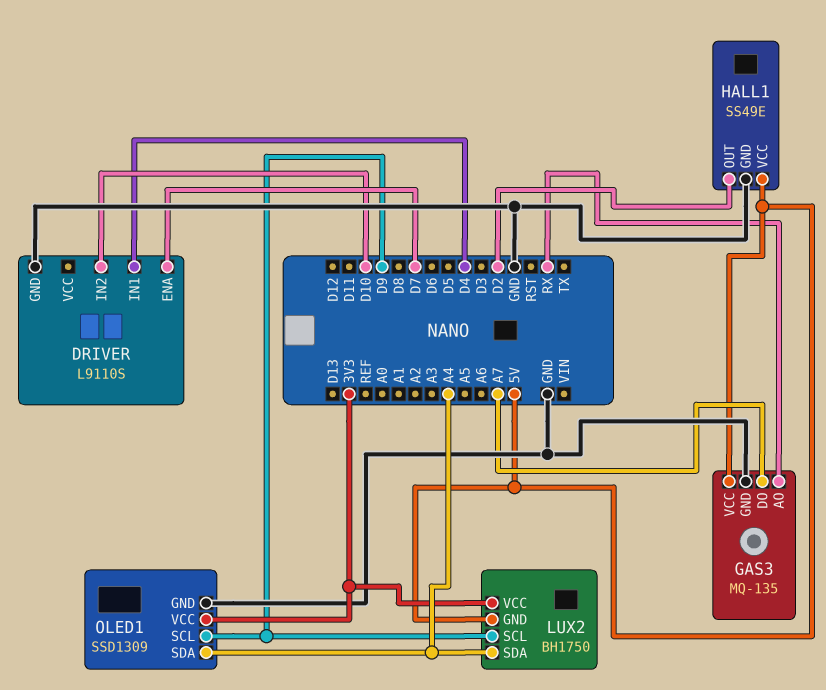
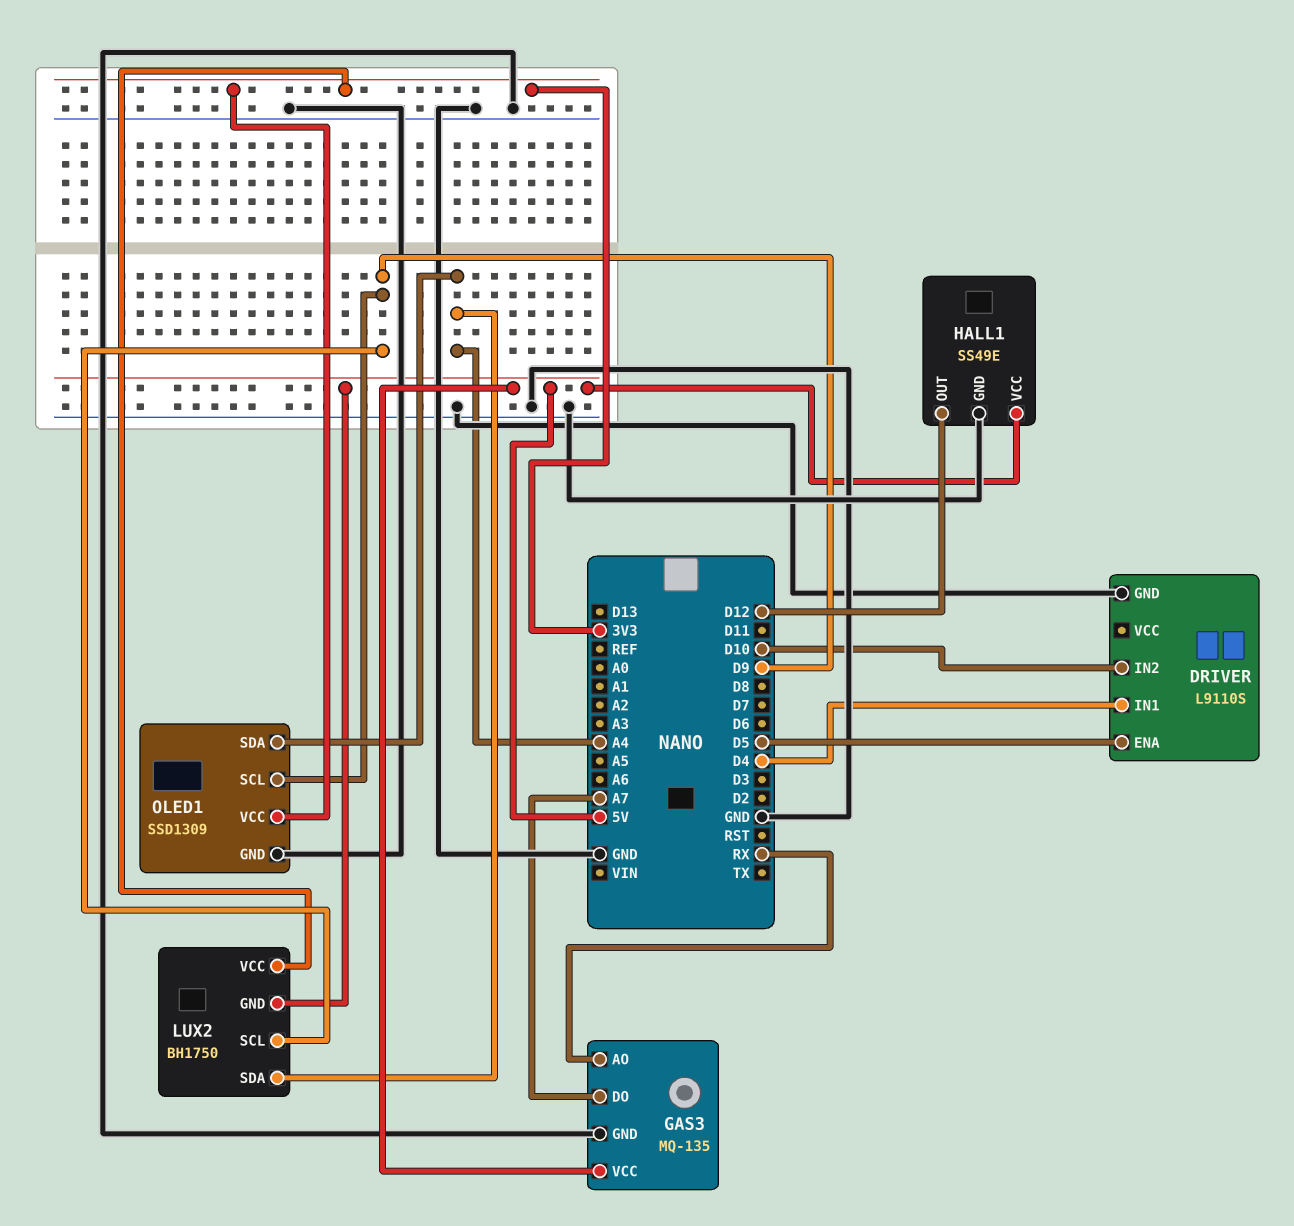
DRIVER pin ENA: D7 -> D5
HALL1 pin OUT: D2 -> D12

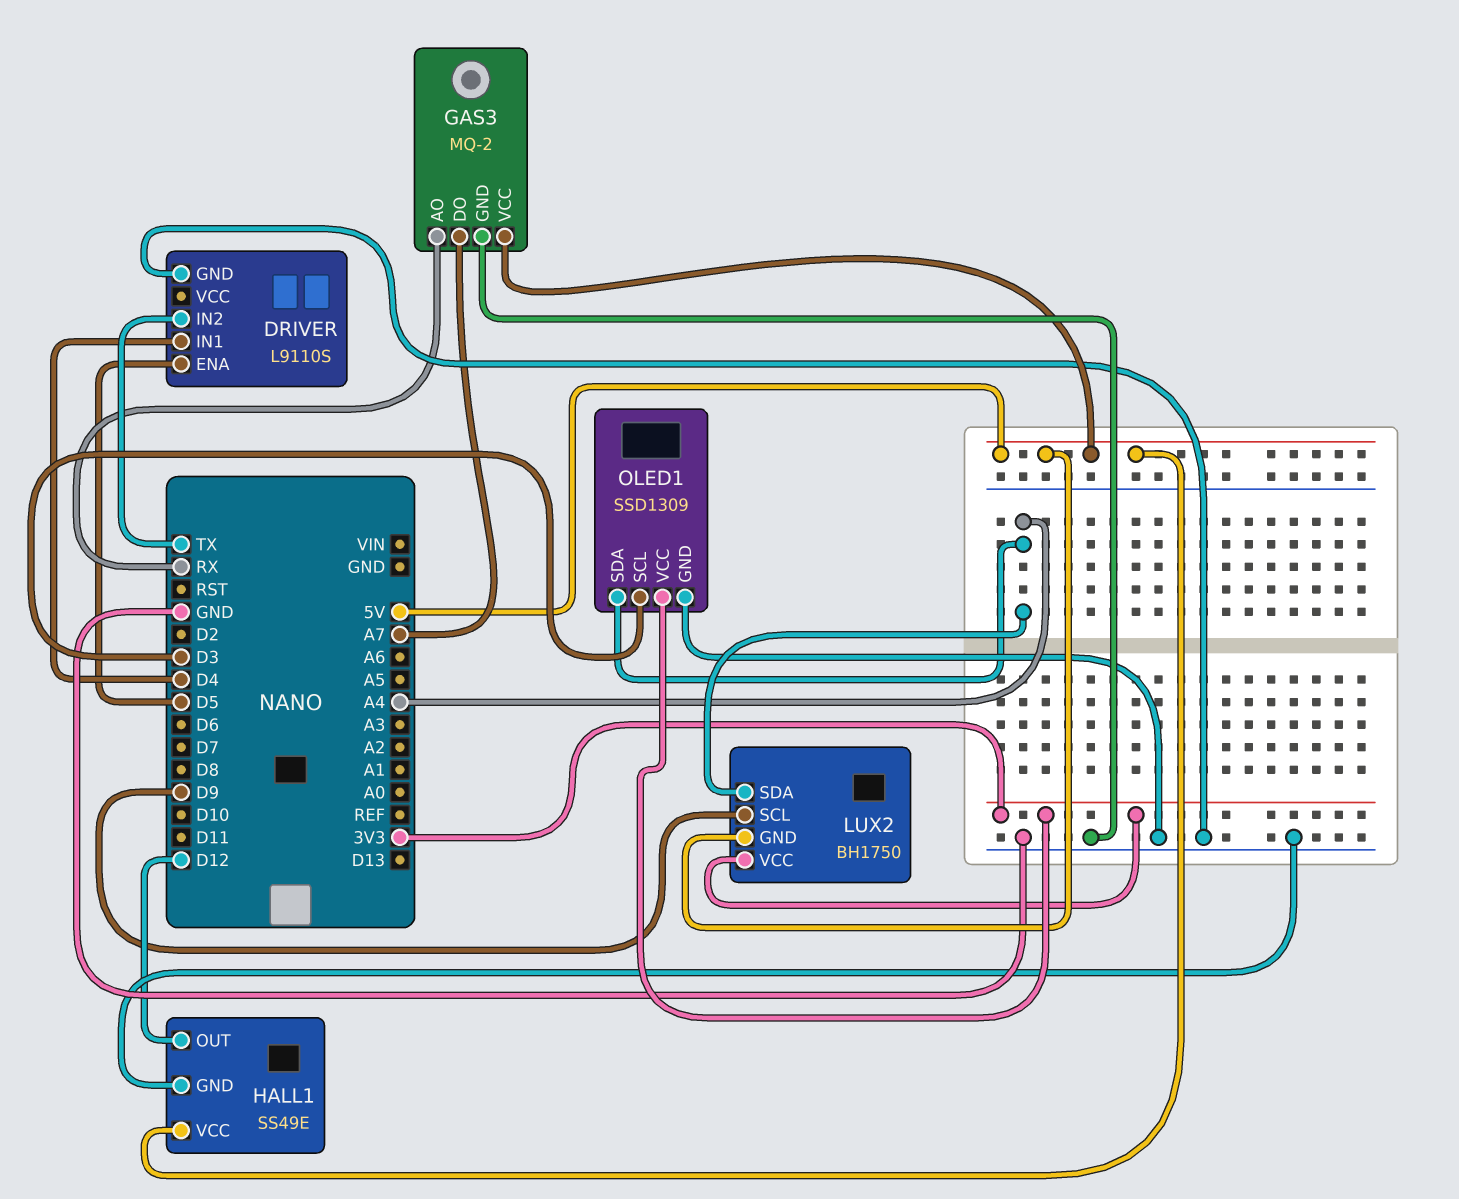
DRIVER pin IN2: D10 -> TX
GAS3: MQ-135 -> MQ-2
OLED1 pin SCL: D9 -> D3

